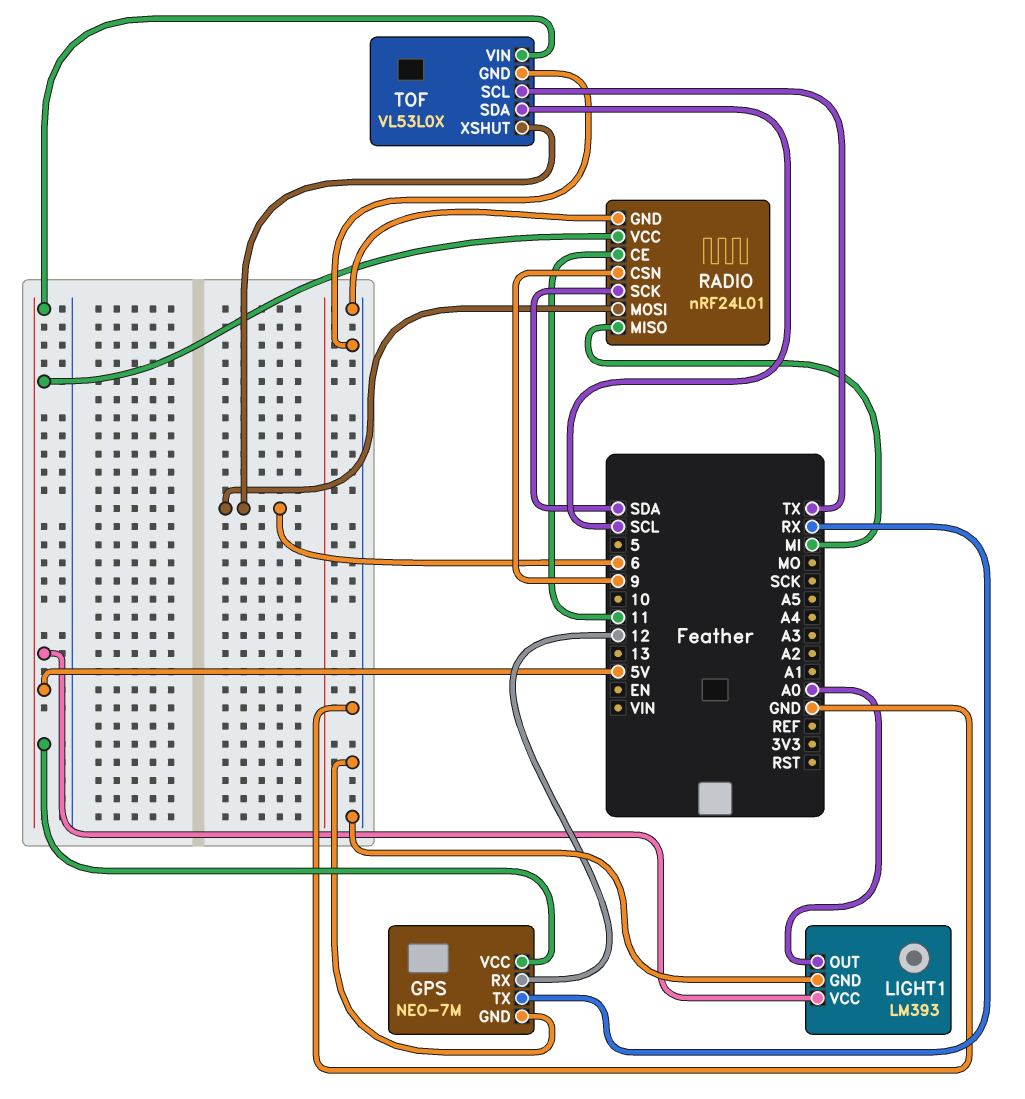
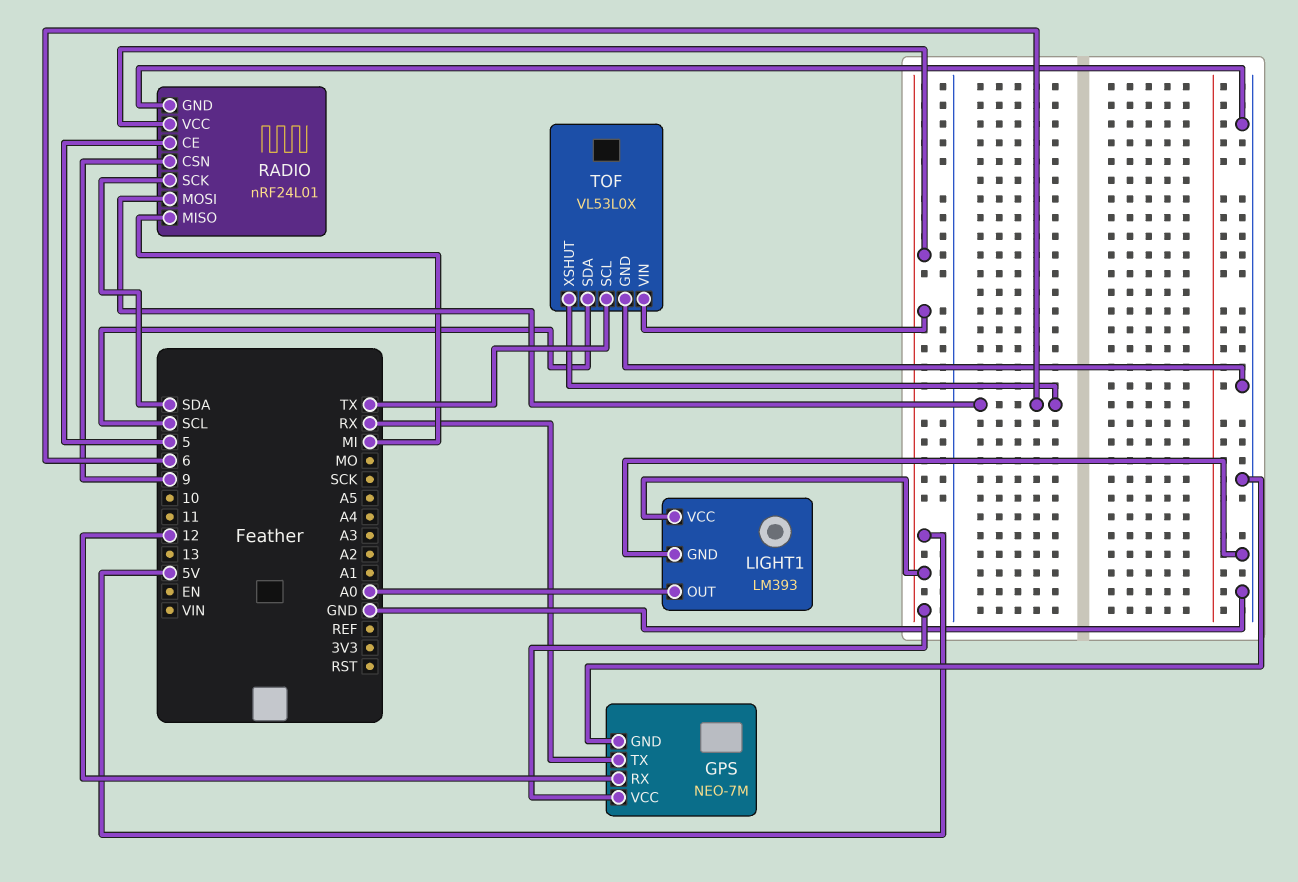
RADIO pin CE: 11 -> 5

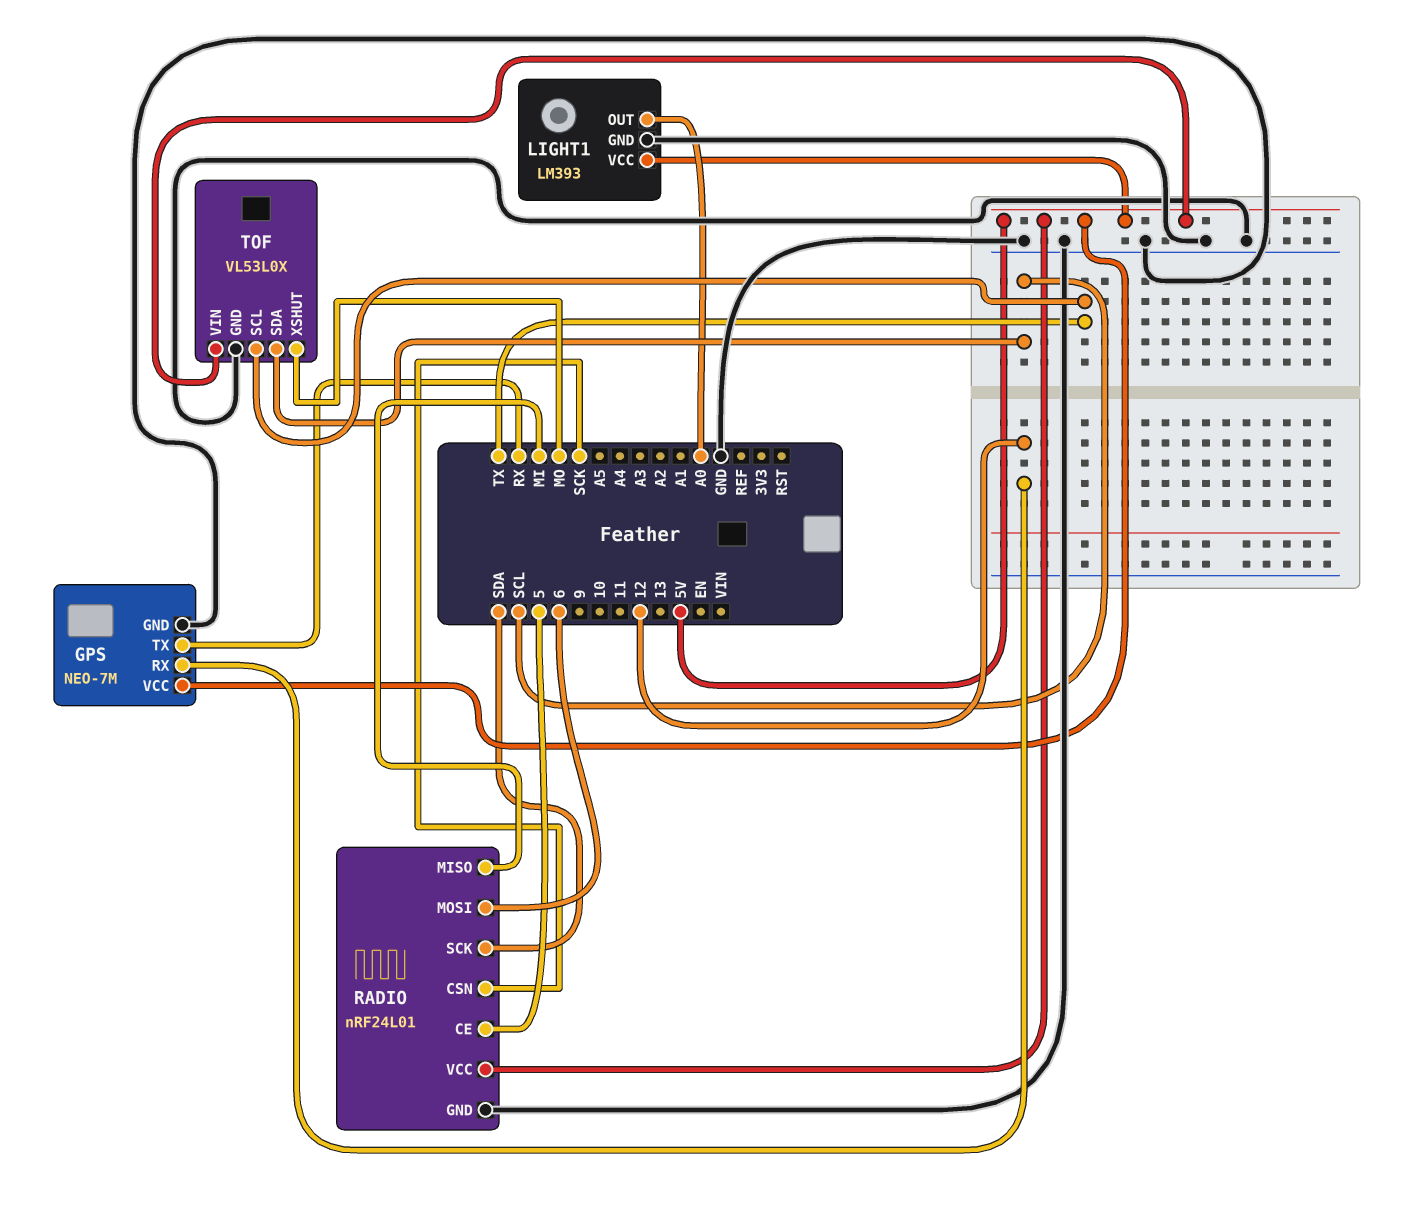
RADIO pin CSN: 9 -> SCK
TOF pin XSHUT: 6 -> MO

